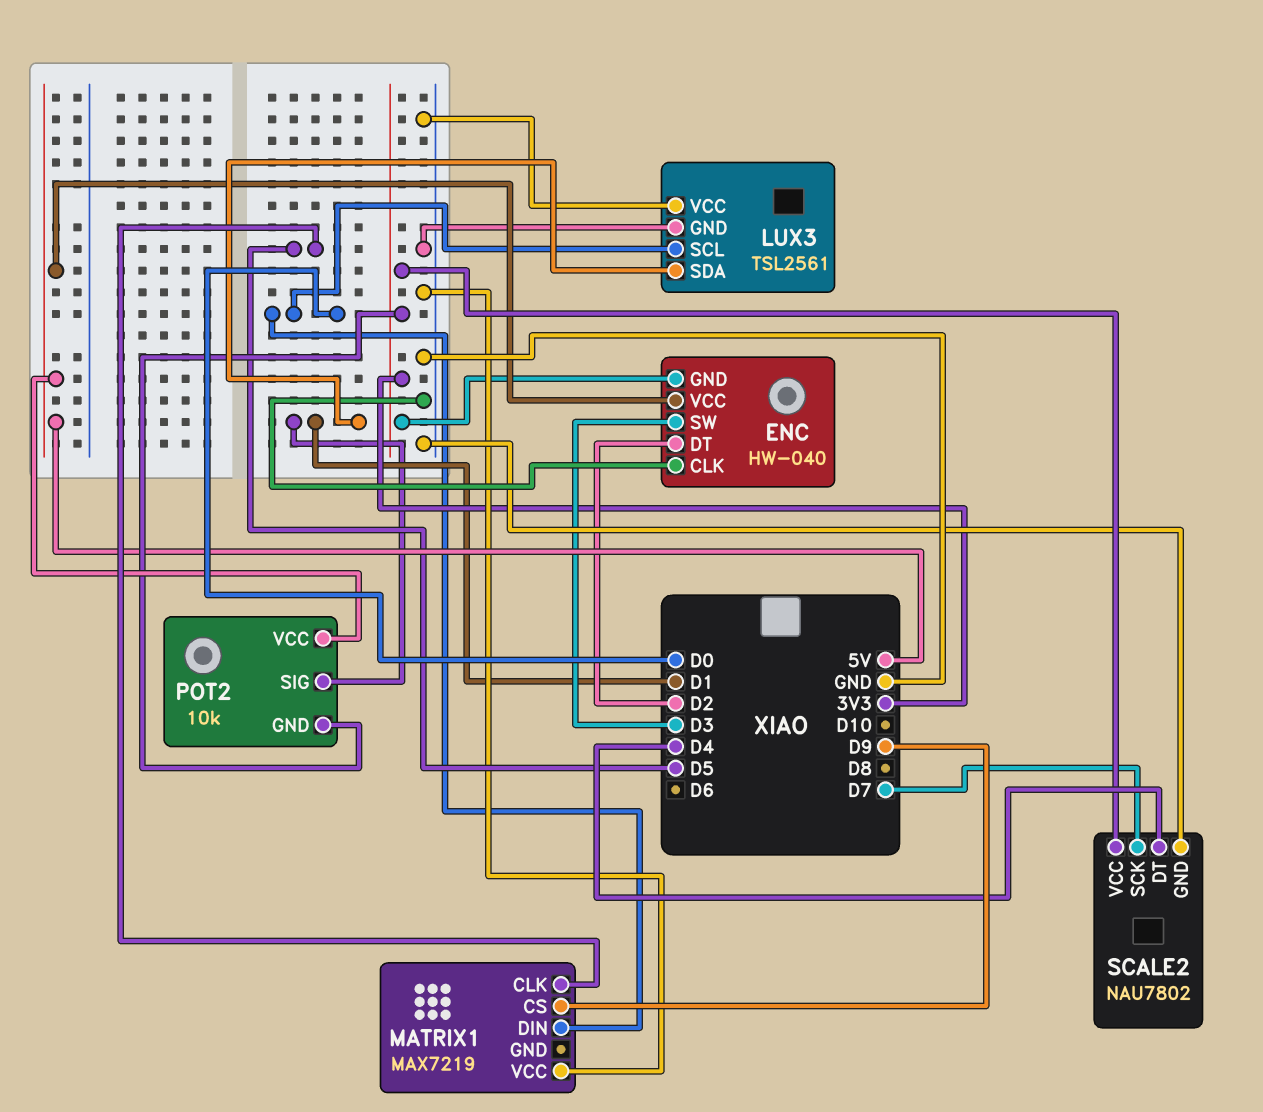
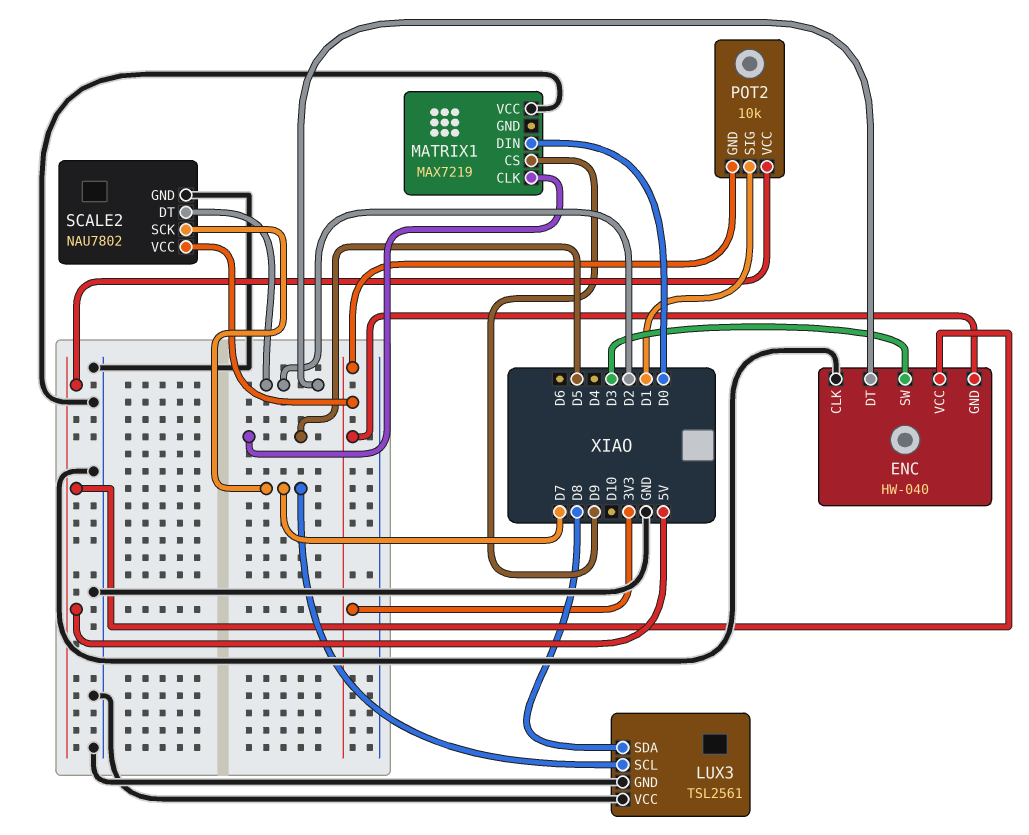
LUX3 pin SCL: D0 -> D7
LUX3 pin SDA: D1 -> D8
SCALE2 pin DT: D4 -> D2

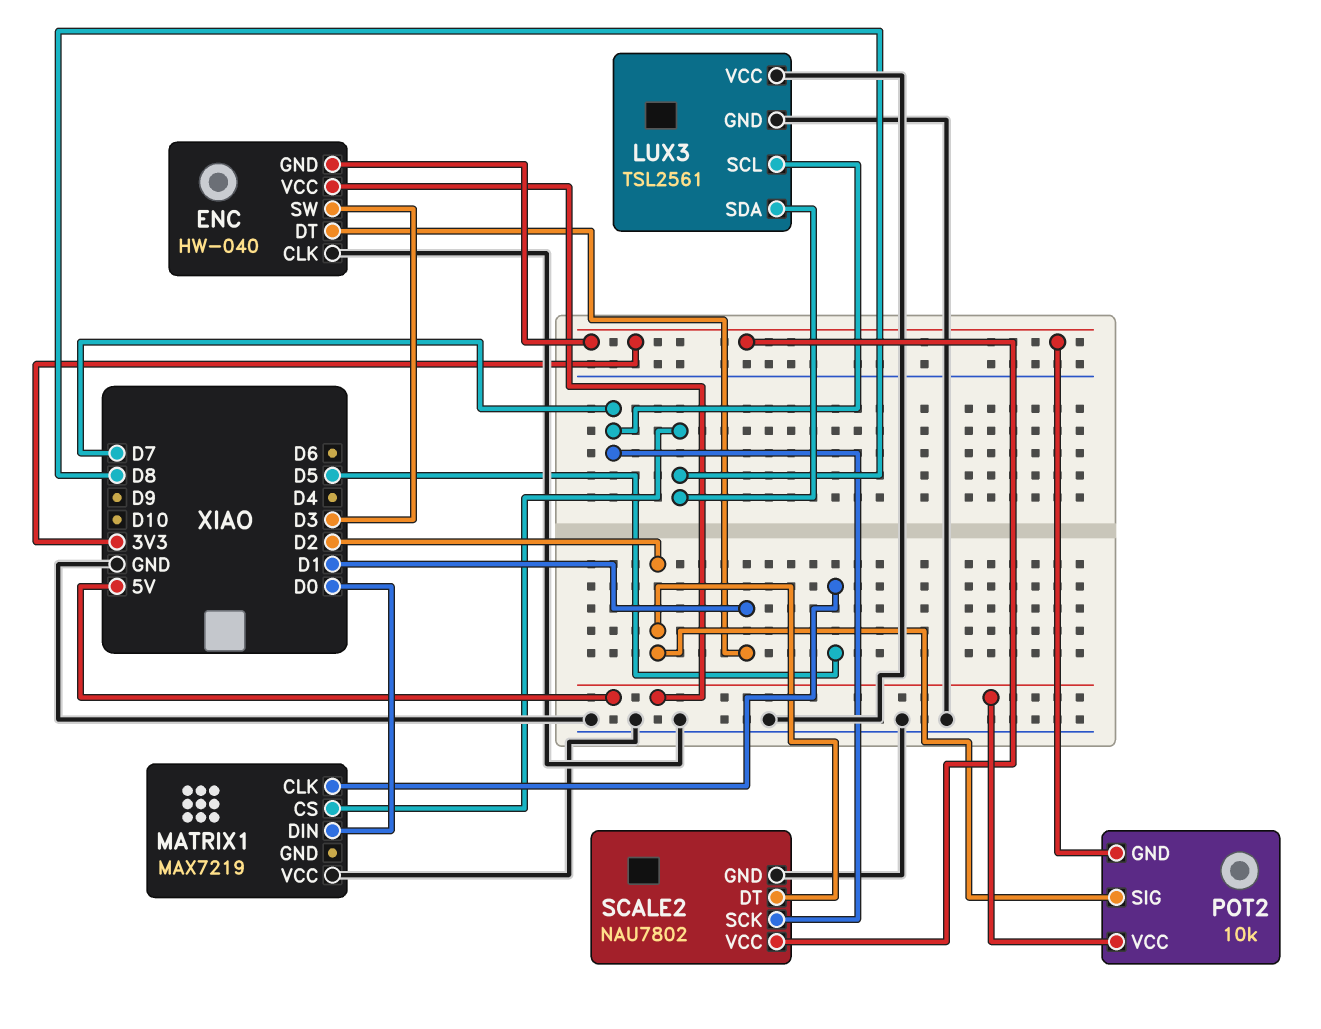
ENC pin DT: D2 -> D1
MATRIX1 pin CS: D9 -> D8
POT2 pin SIG: D1 -> D2

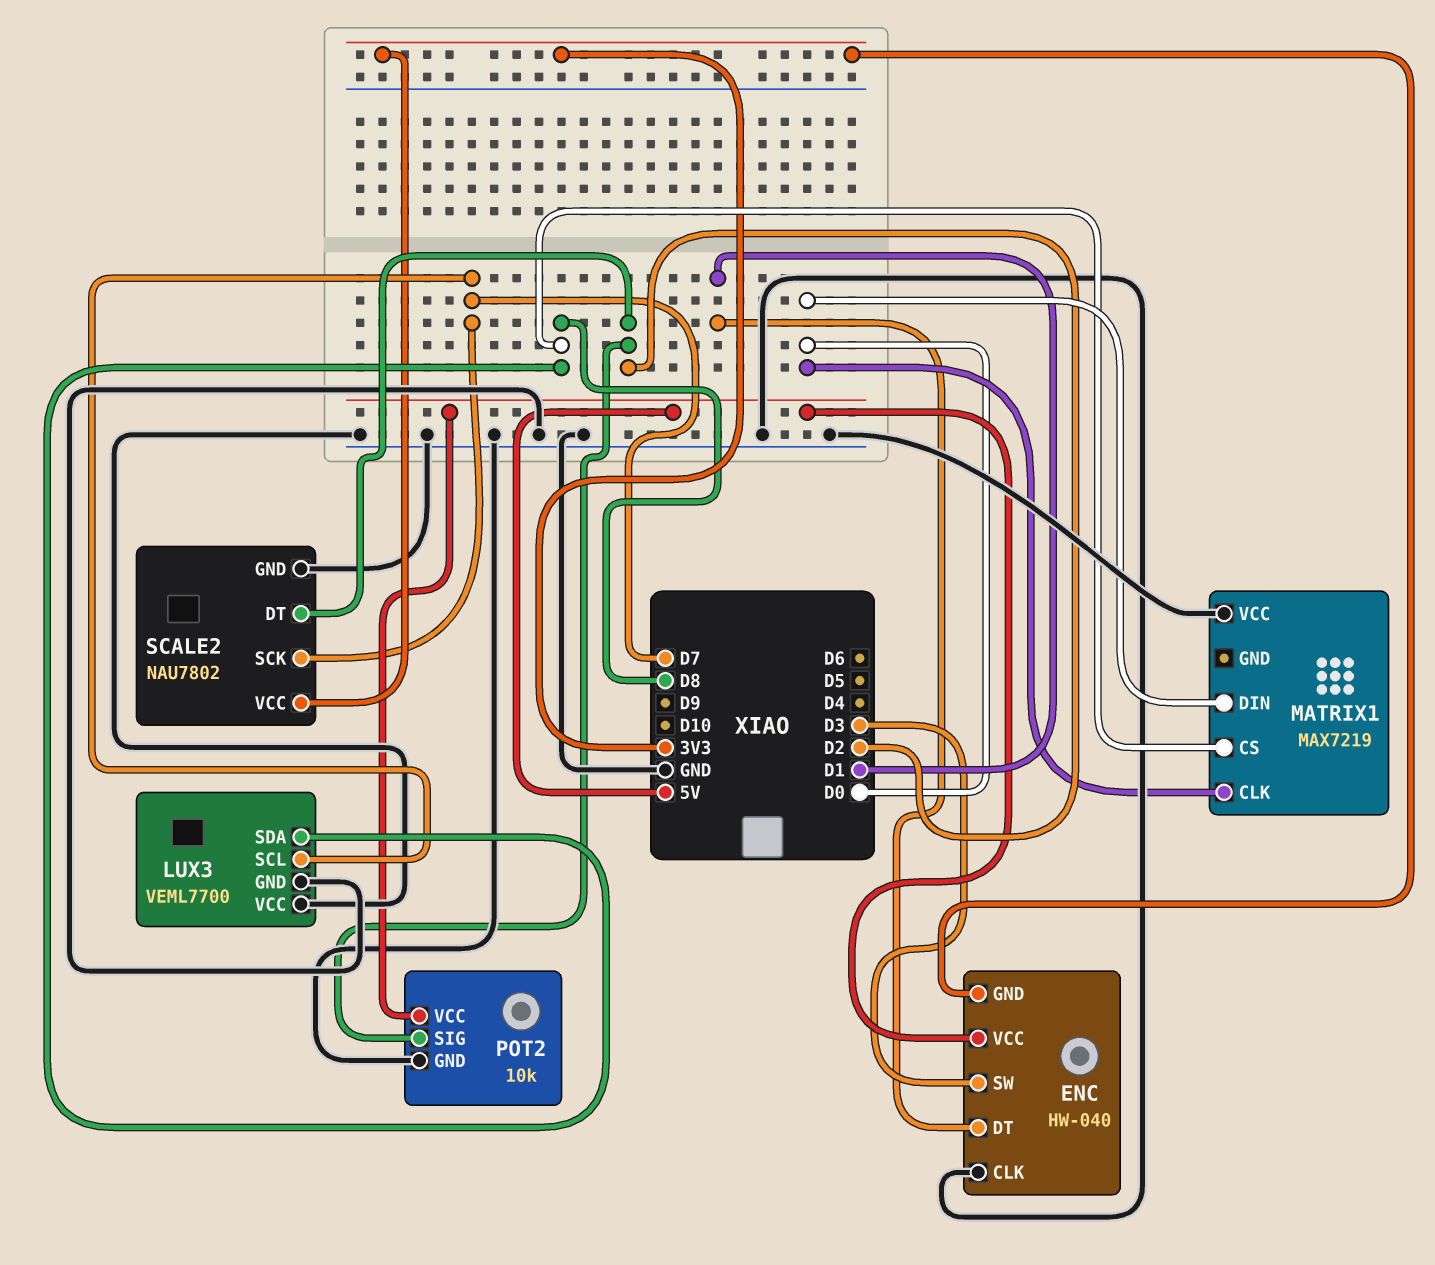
LUX3: TSL2561 -> VEML7700
MATRIX1 pin CLK: D5 -> D0
POT2 pin GND: 3V3 -> GND

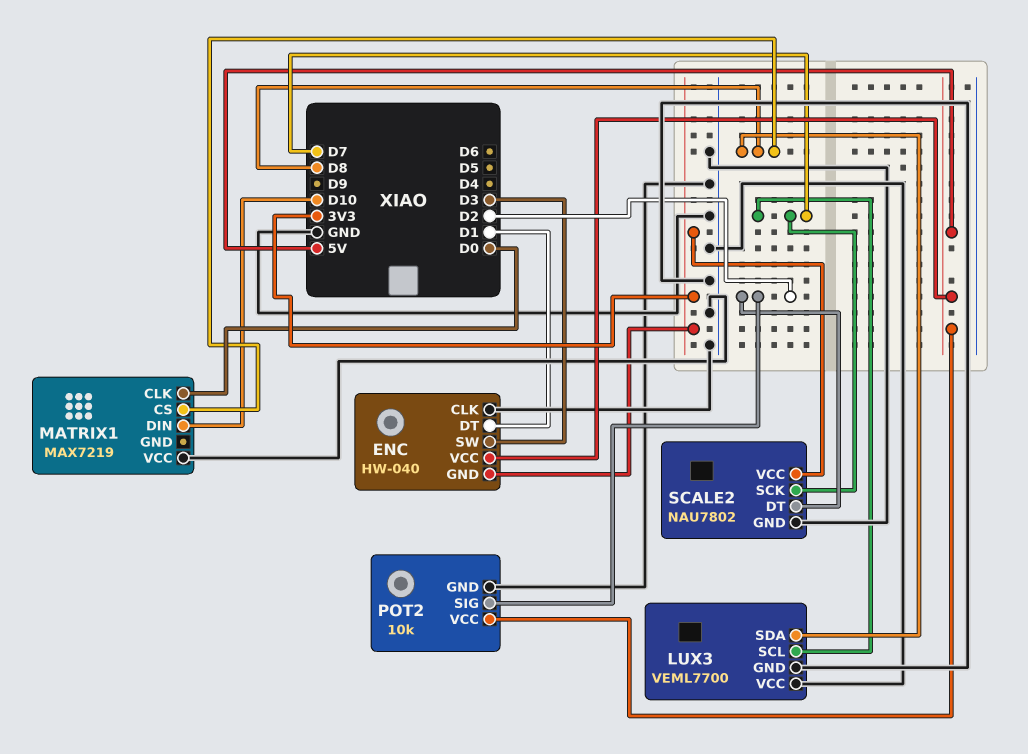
MATRIX1 pin DIN: D0 -> D10

